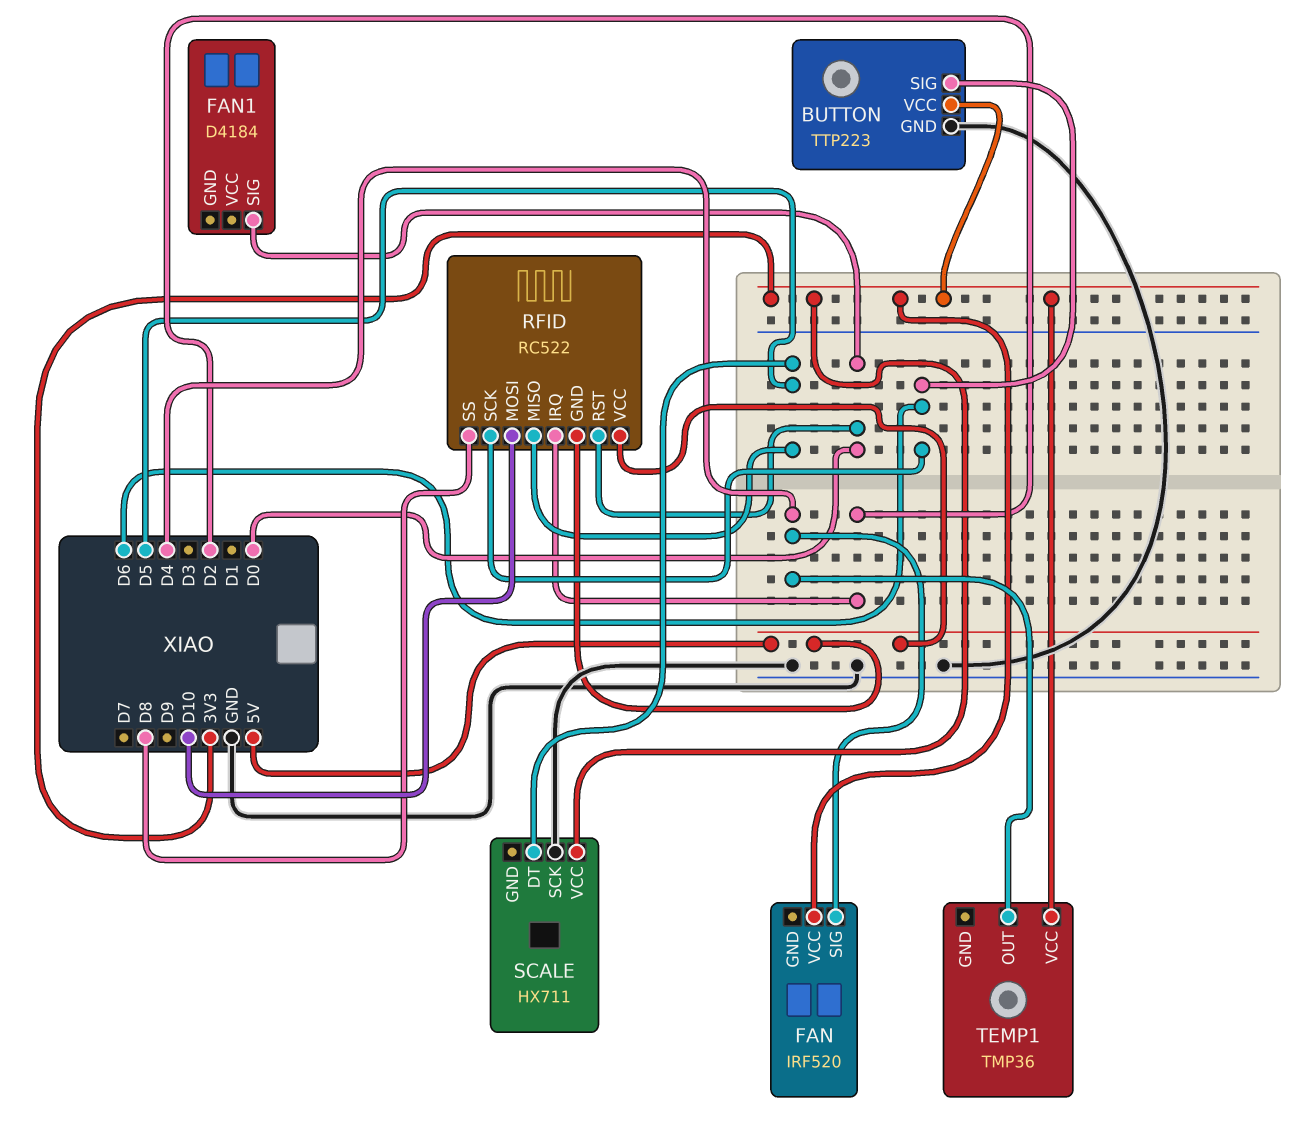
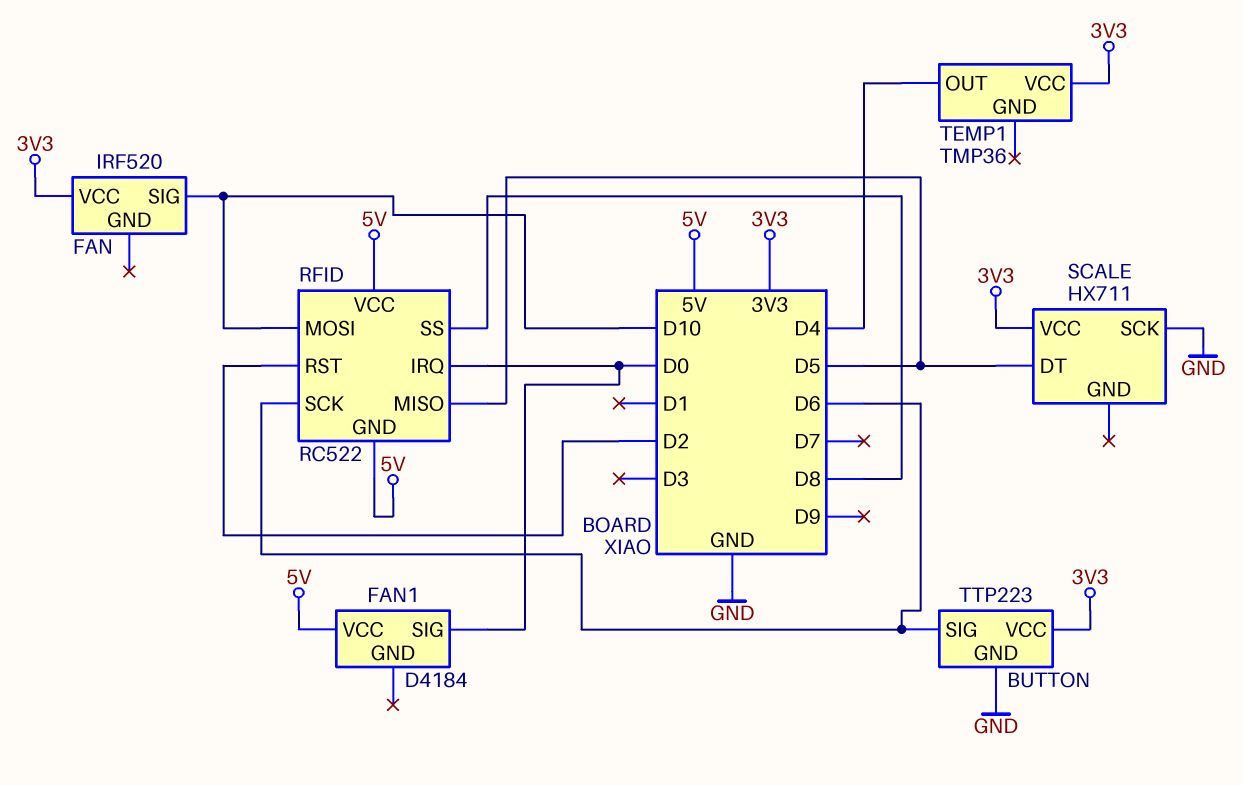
FAN pin SIG: D4 -> D10
FAN1 pin VCC: none -> 5V
RFID pin IRQ: D2 -> D0
RFID pin RST: D0 -> D2

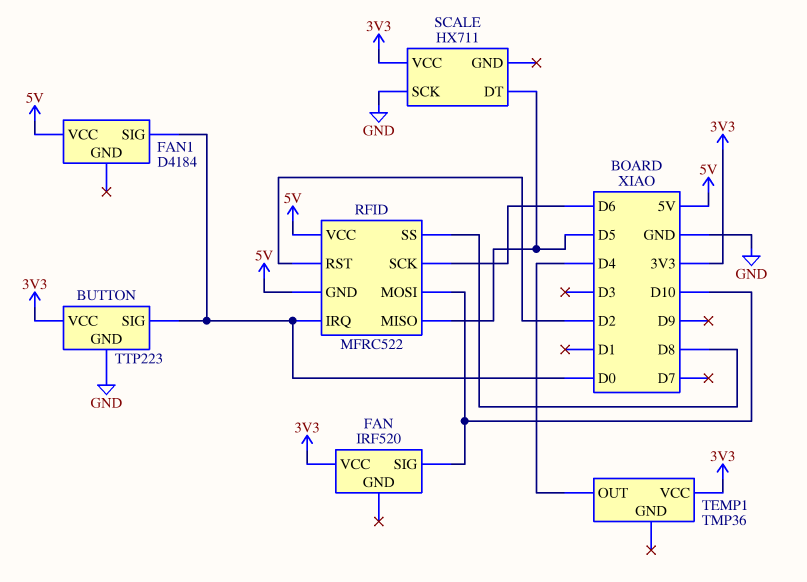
BUTTON pin SIG: D6 -> D0
RFID: RC522 -> MFRC522

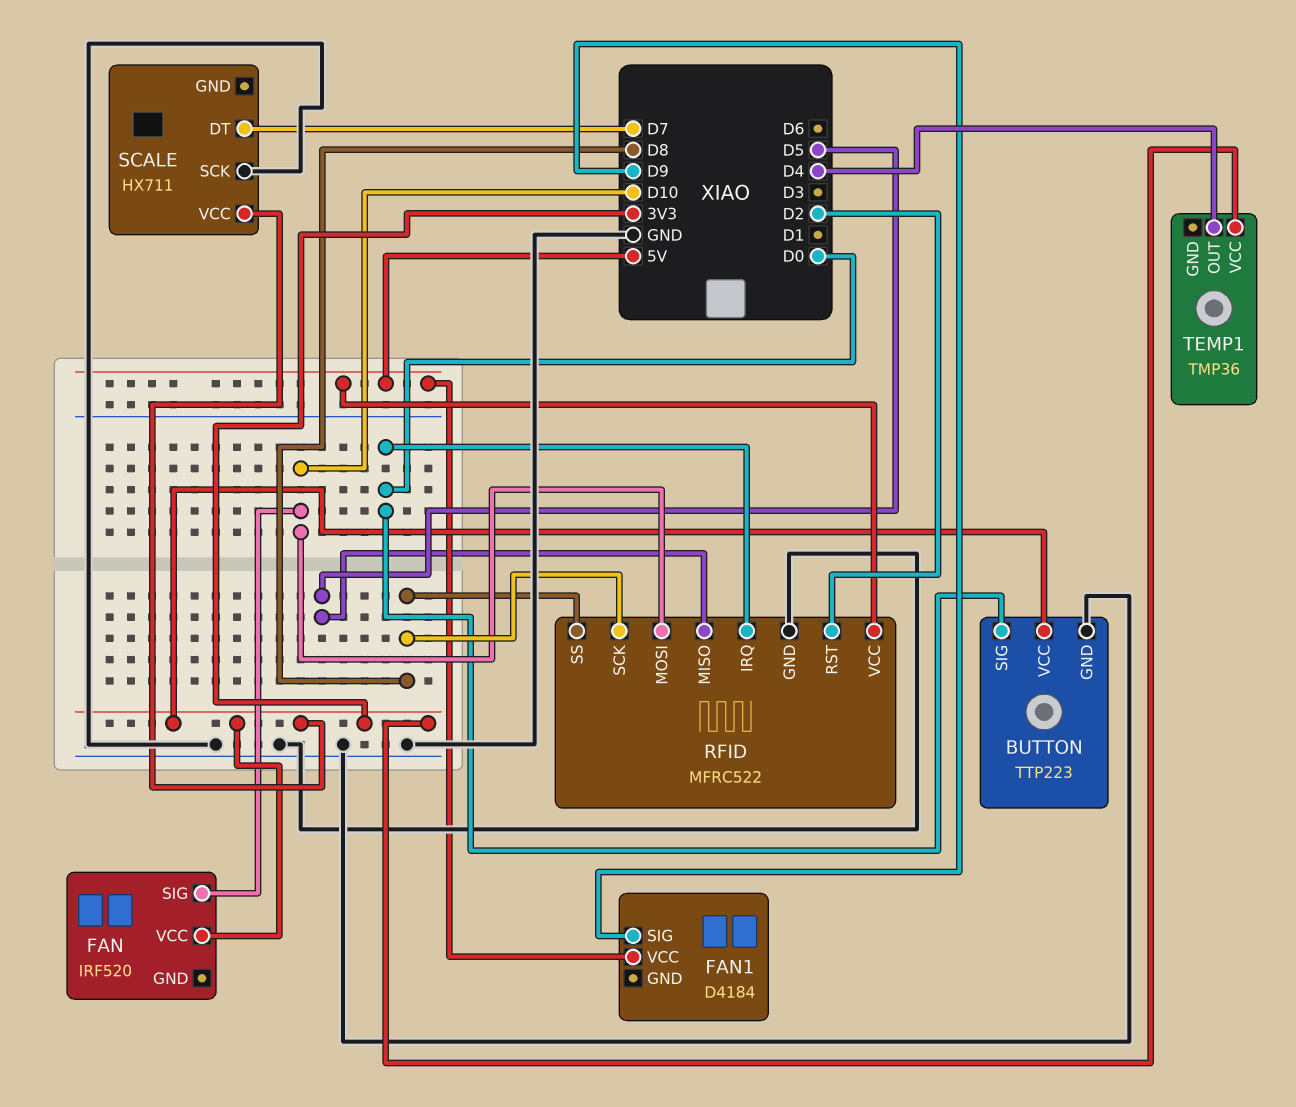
FAN1 pin SIG: D0 -> D9
RFID pin GND: 5V -> GND
RFID pin SCK: D6 -> D8
SCALE pin DT: D5 -> D7

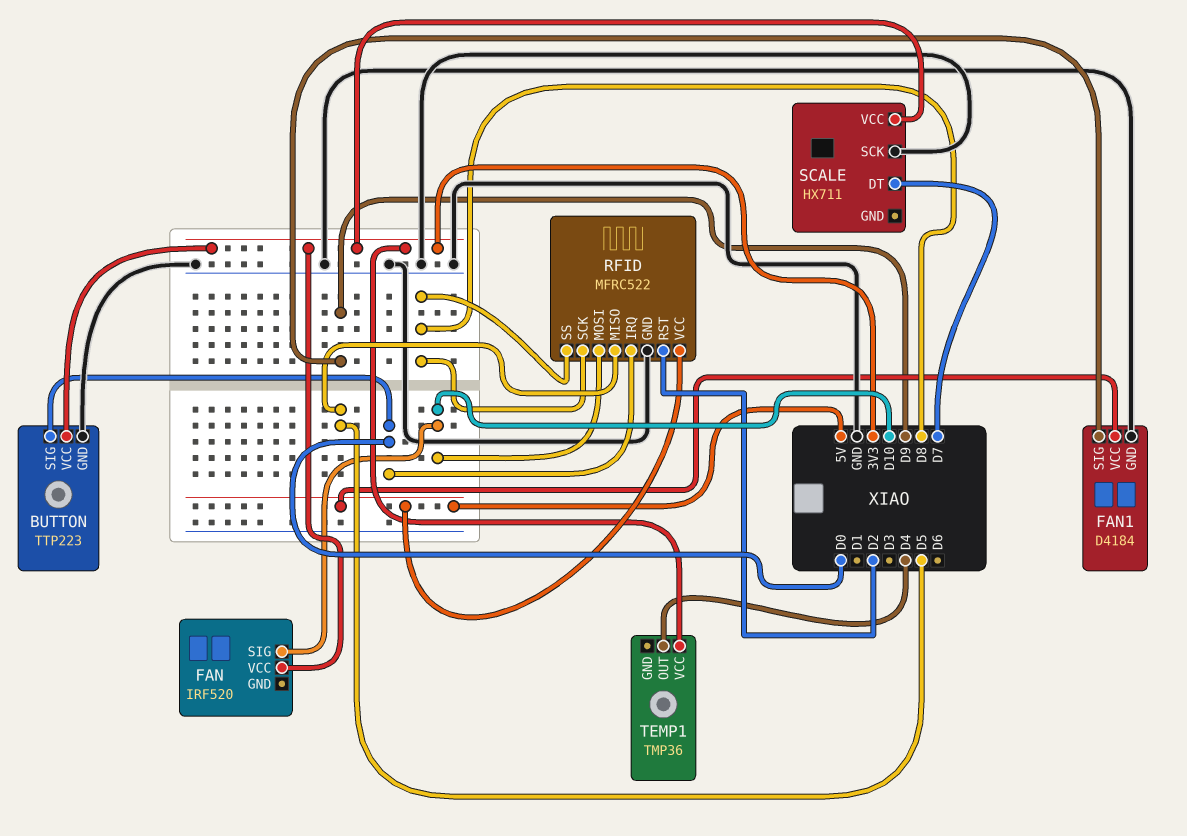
FAN1 pin GND: none -> GND

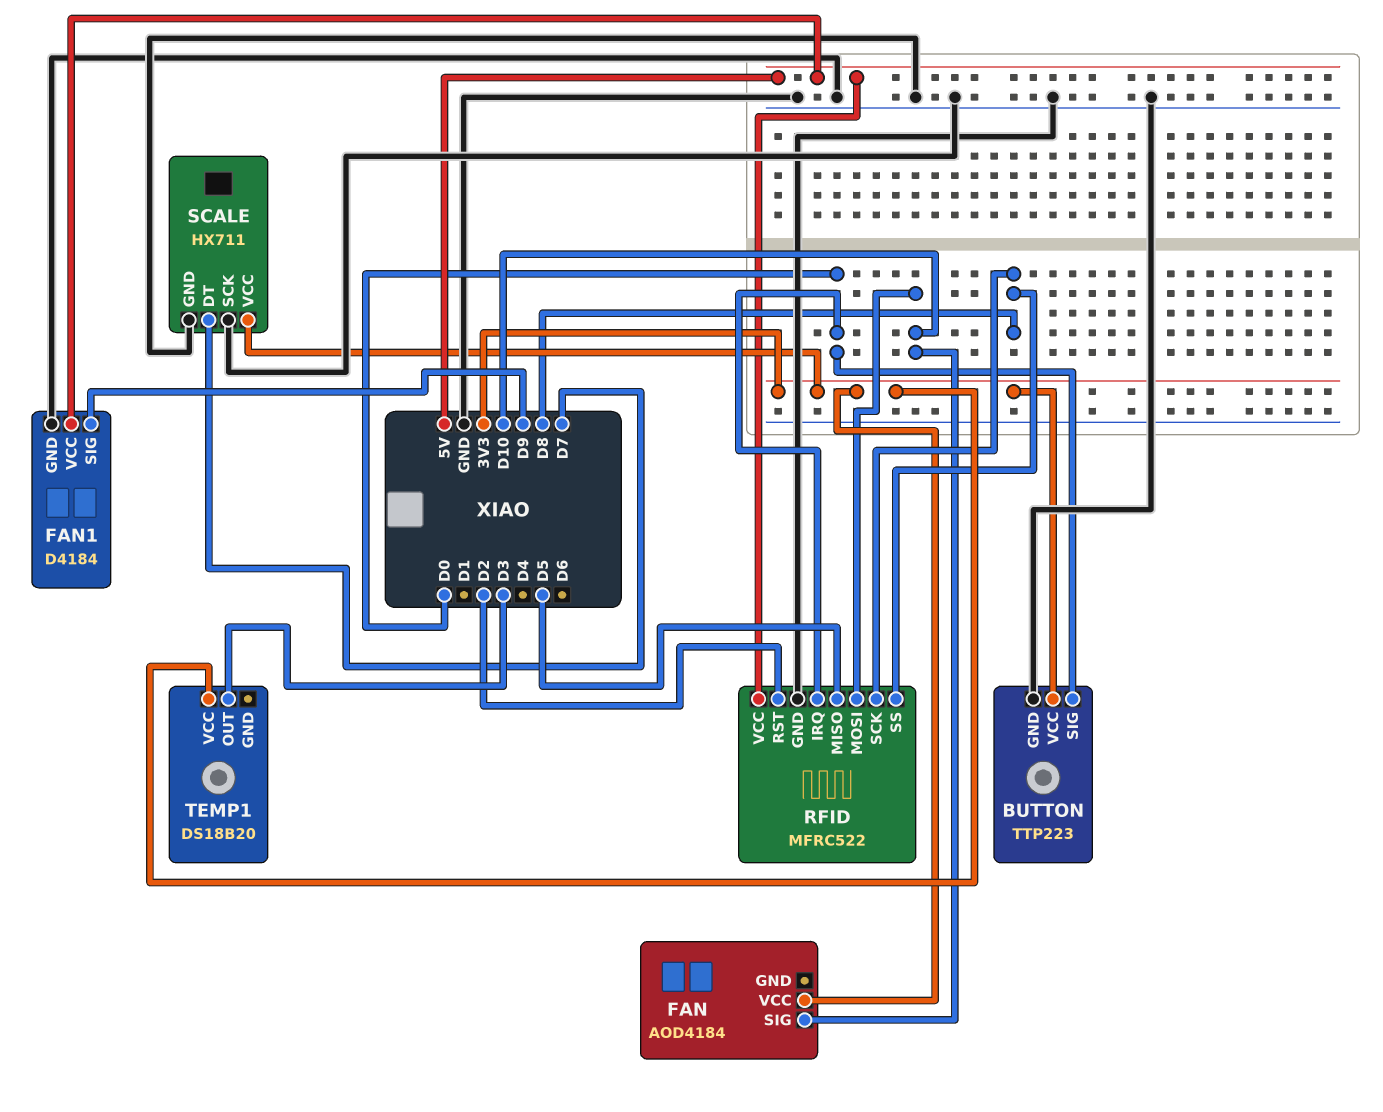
FAN: IRF520 -> AOD4184
SCALE pin GND: none -> GND
TEMP1: TMP36 -> DS18B20
TEMP1 pin OUT: D4 -> D3

